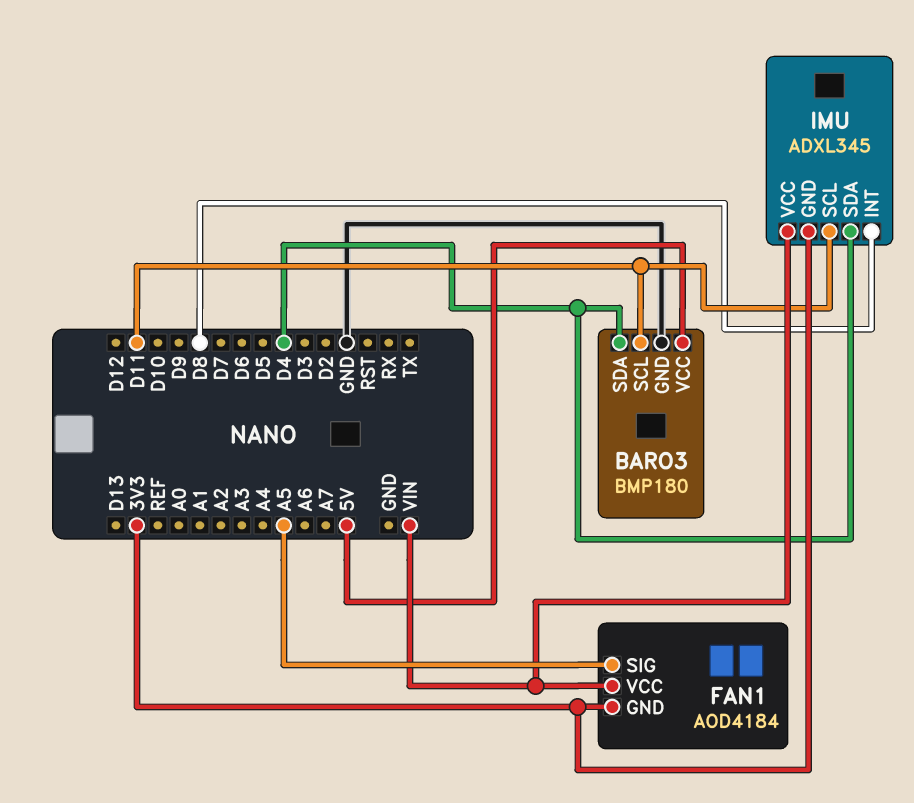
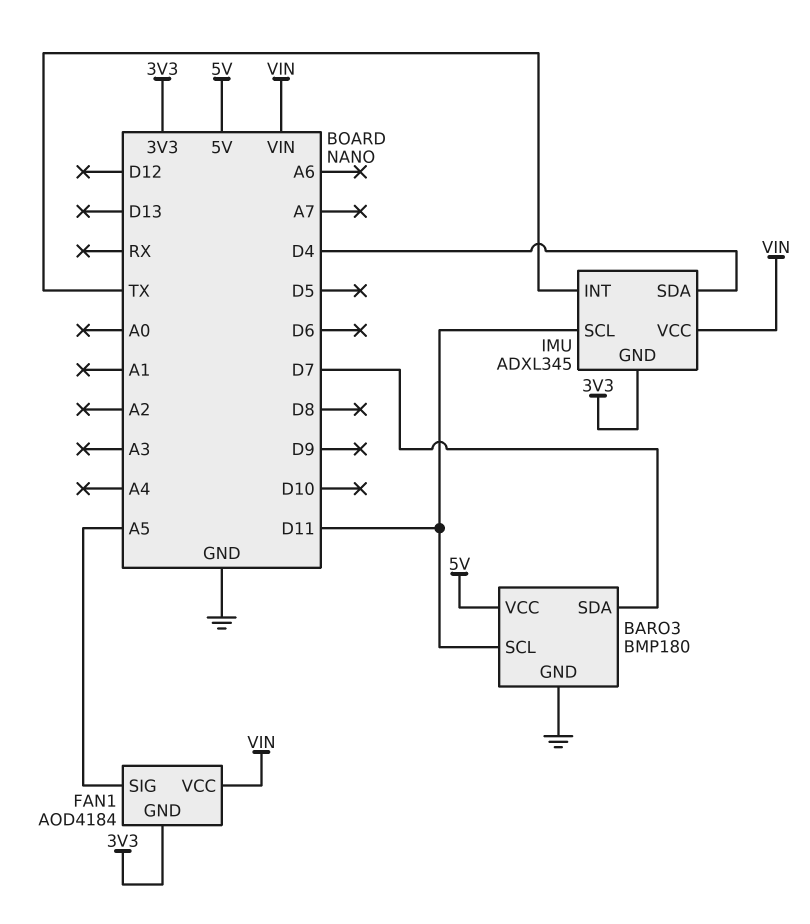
BARO3 pin SDA: D4 -> D7
IMU pin INT: D8 -> TX

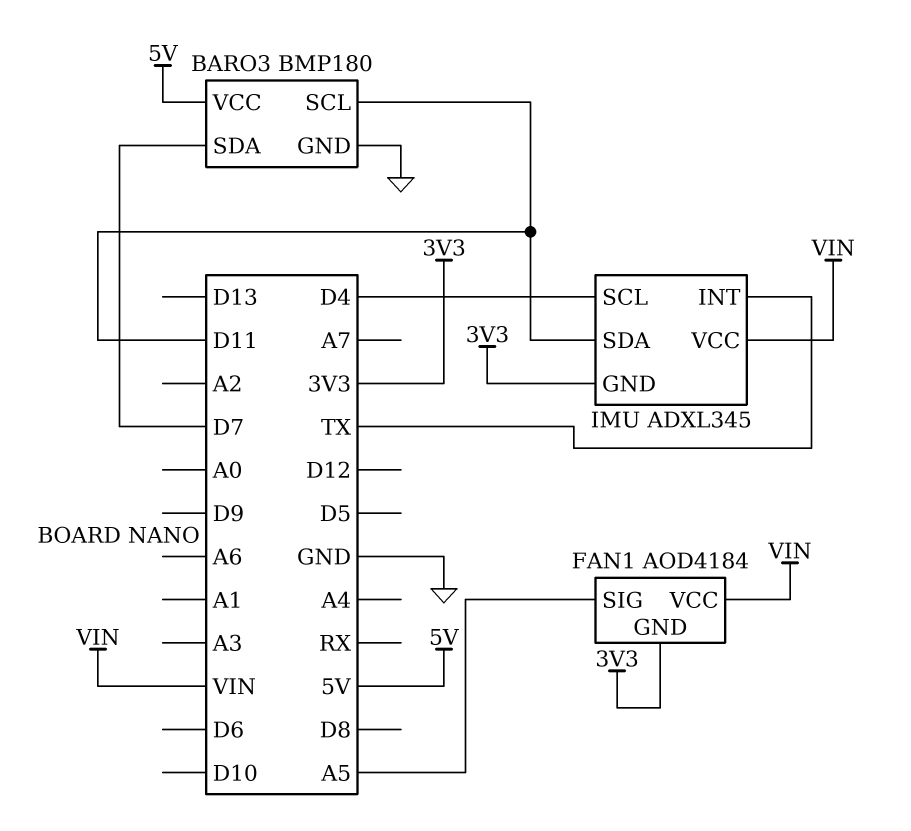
IMU pin SCL: D11 -> D4
IMU pin SDA: D4 -> D11

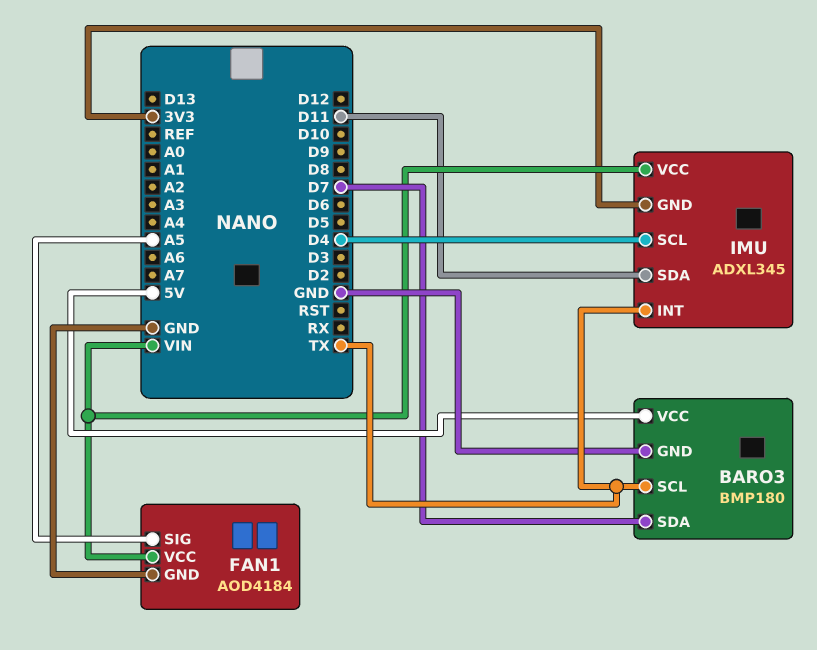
BARO3 pin SCL: D11 -> TX
FAN1 pin GND: 3V3 -> GND

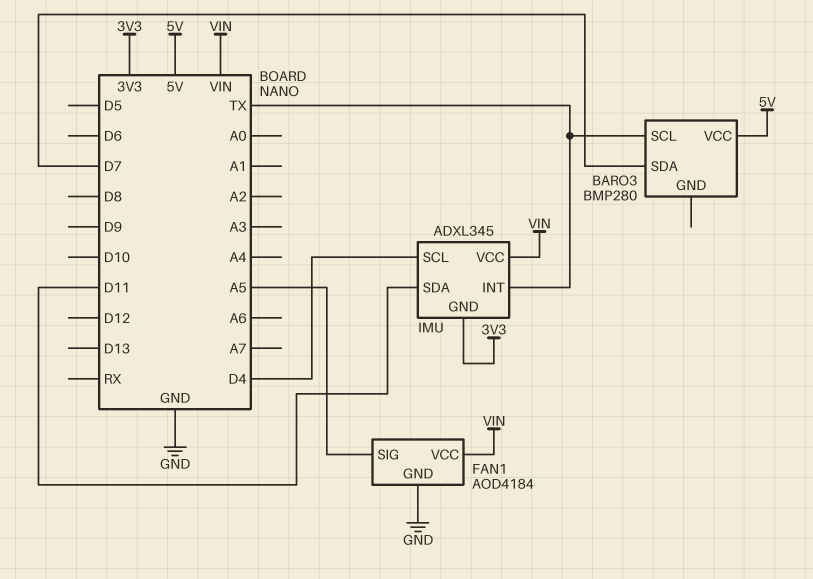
BARO3: BMP180 -> BMP280
BARO3 pin GND: GND -> none

